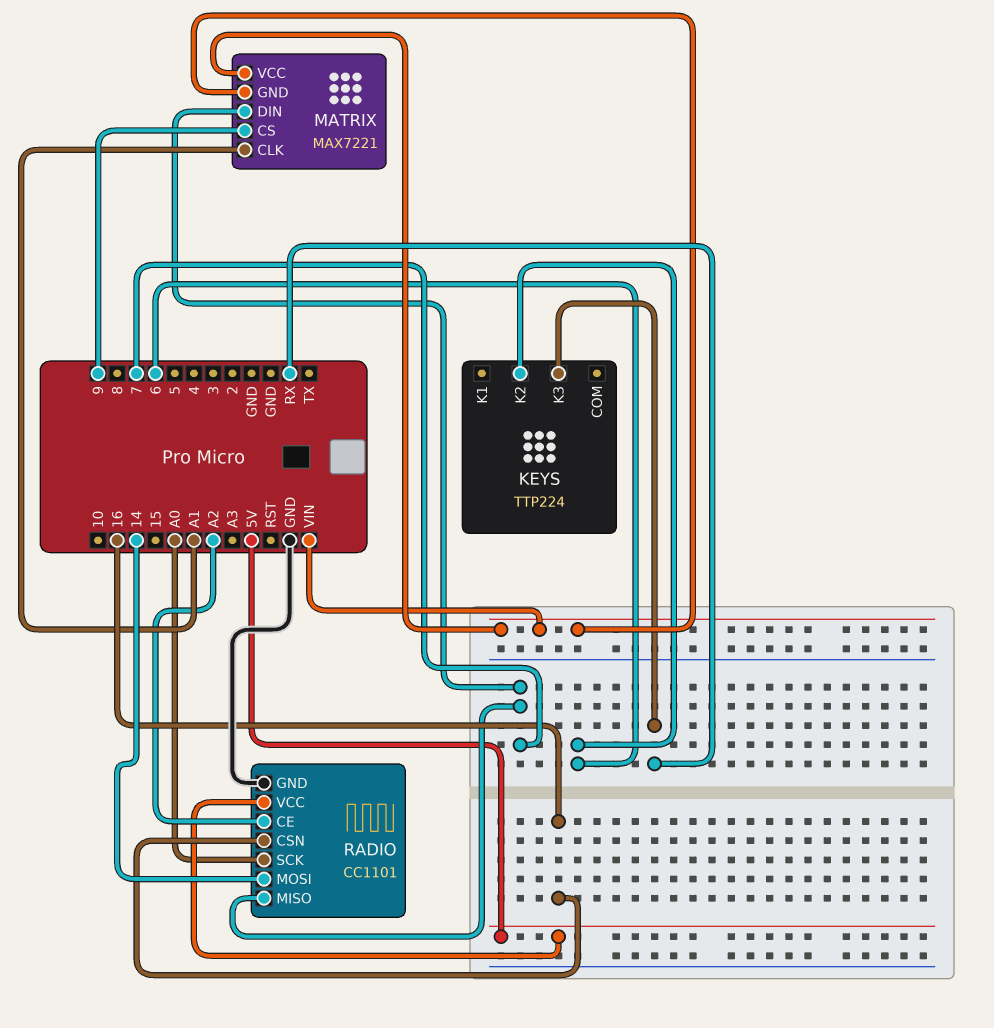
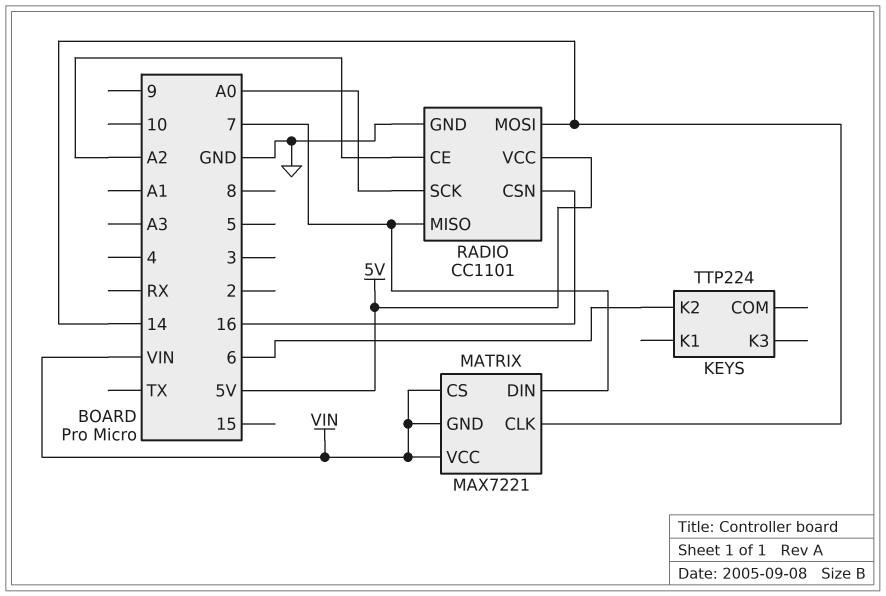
KEYS pin K3: RX -> none
MATRIX pin CLK: A1 -> 14
MATRIX pin CS: 9 -> VIN

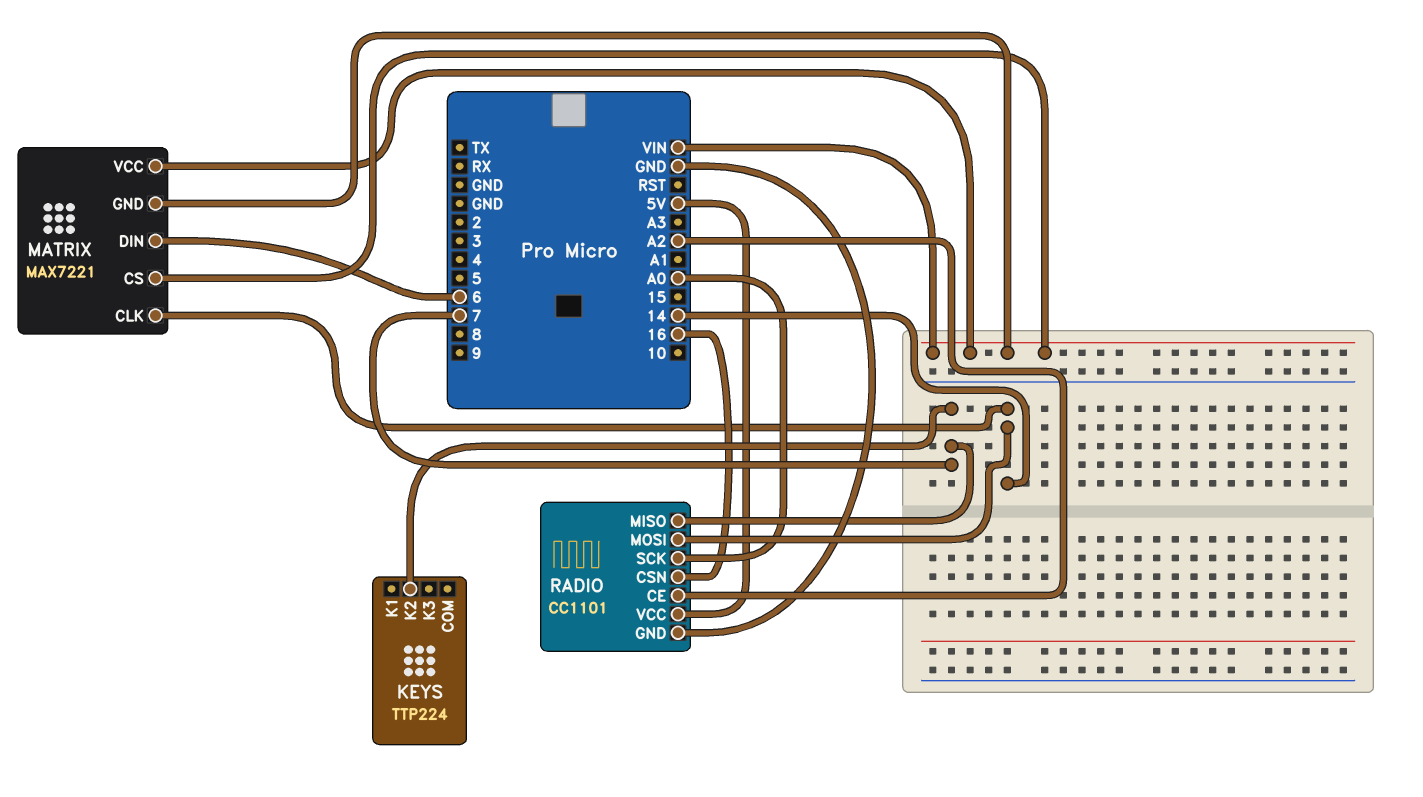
KEYS pin K2: 6 -> 7
MATRIX pin DIN: 7 -> 6

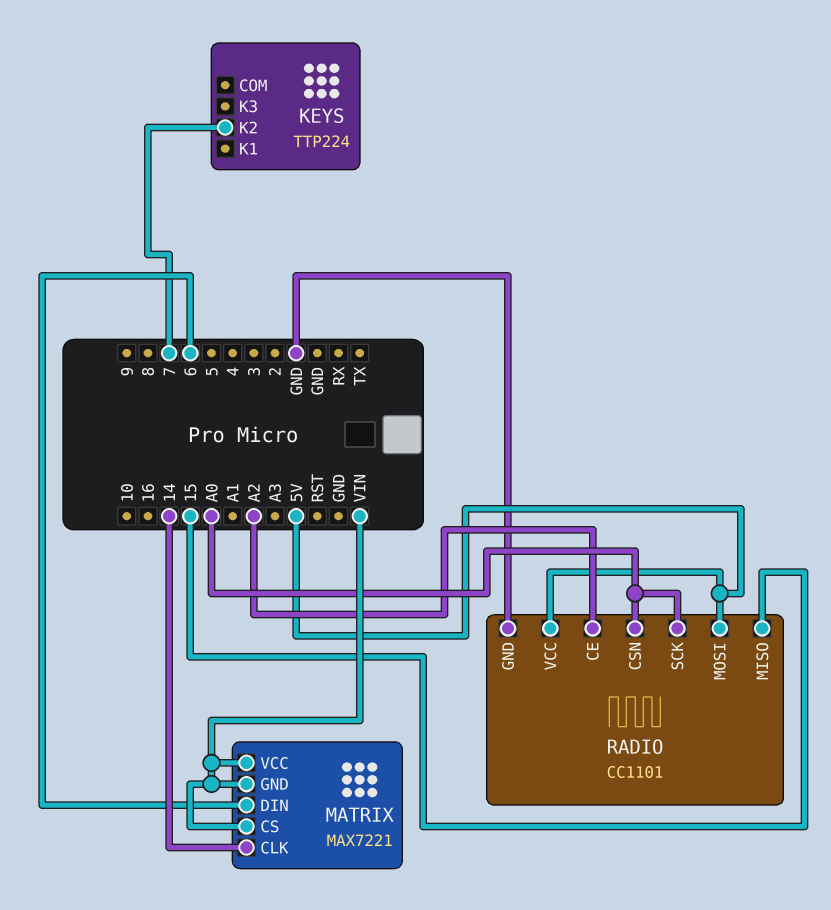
RADIO pin CSN: 16 -> A0
RADIO pin MISO: 7 -> 15
RADIO pin MOSI: 14 -> 5V

